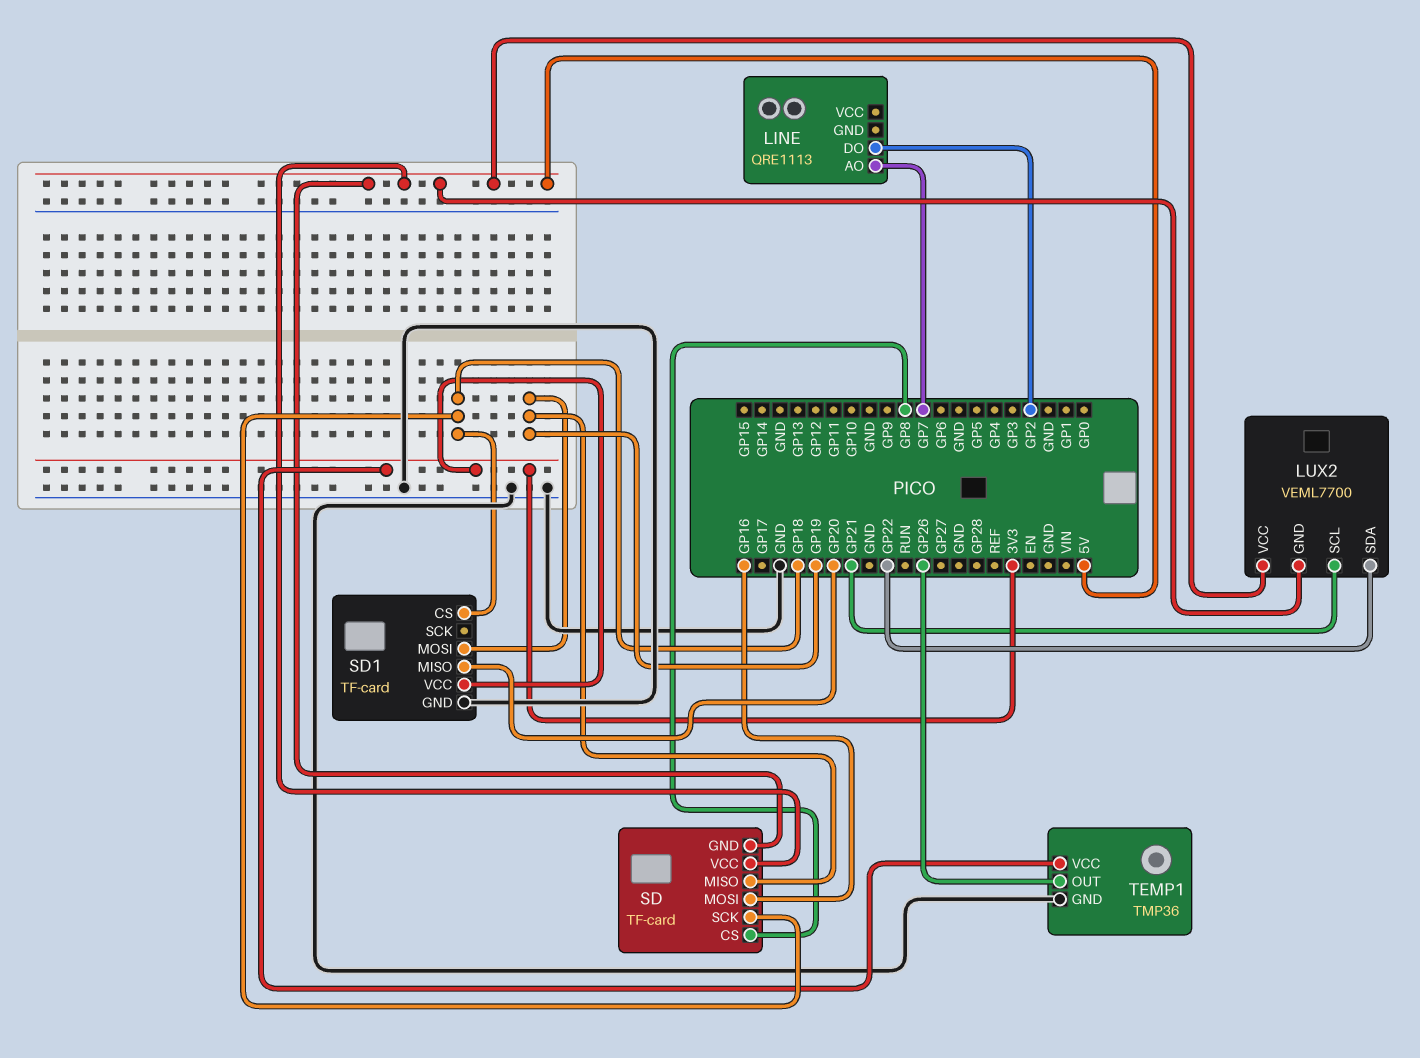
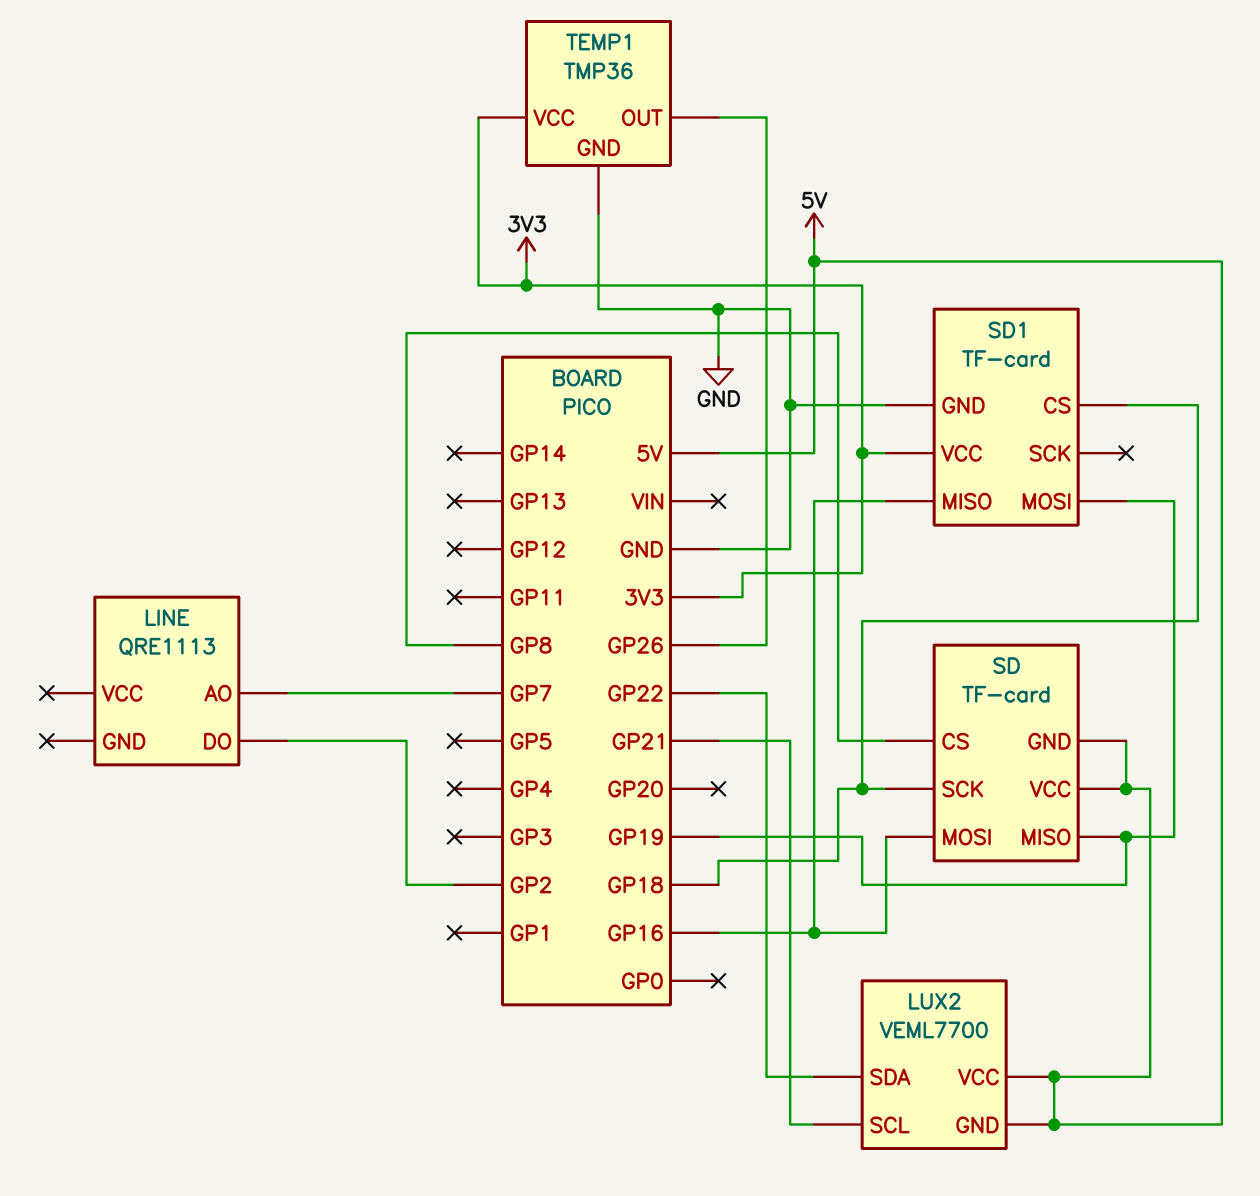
SD1 pin MISO: GP20 -> GP16

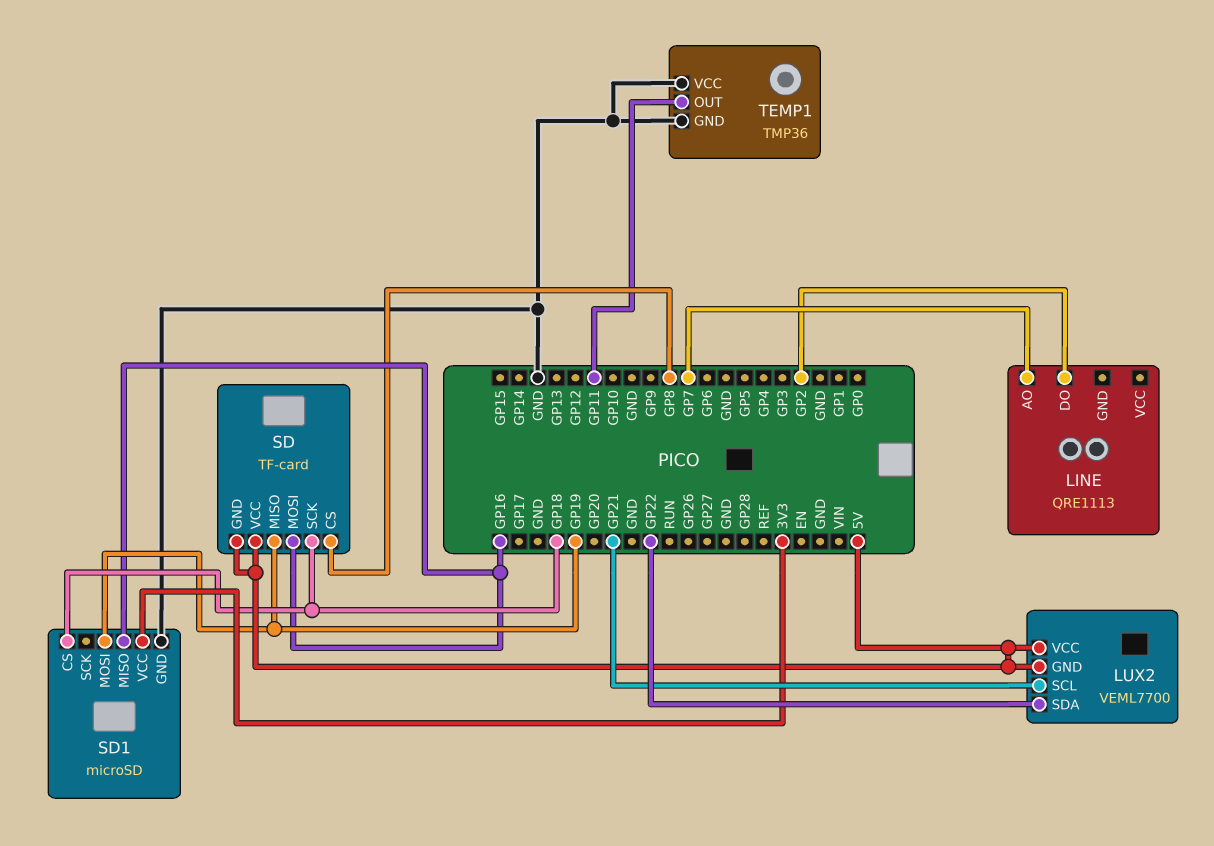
SD1: TF-card -> microSD
TEMP1 pin OUT: GP26 -> GP11
TEMP1 pin VCC: 3V3 -> GND

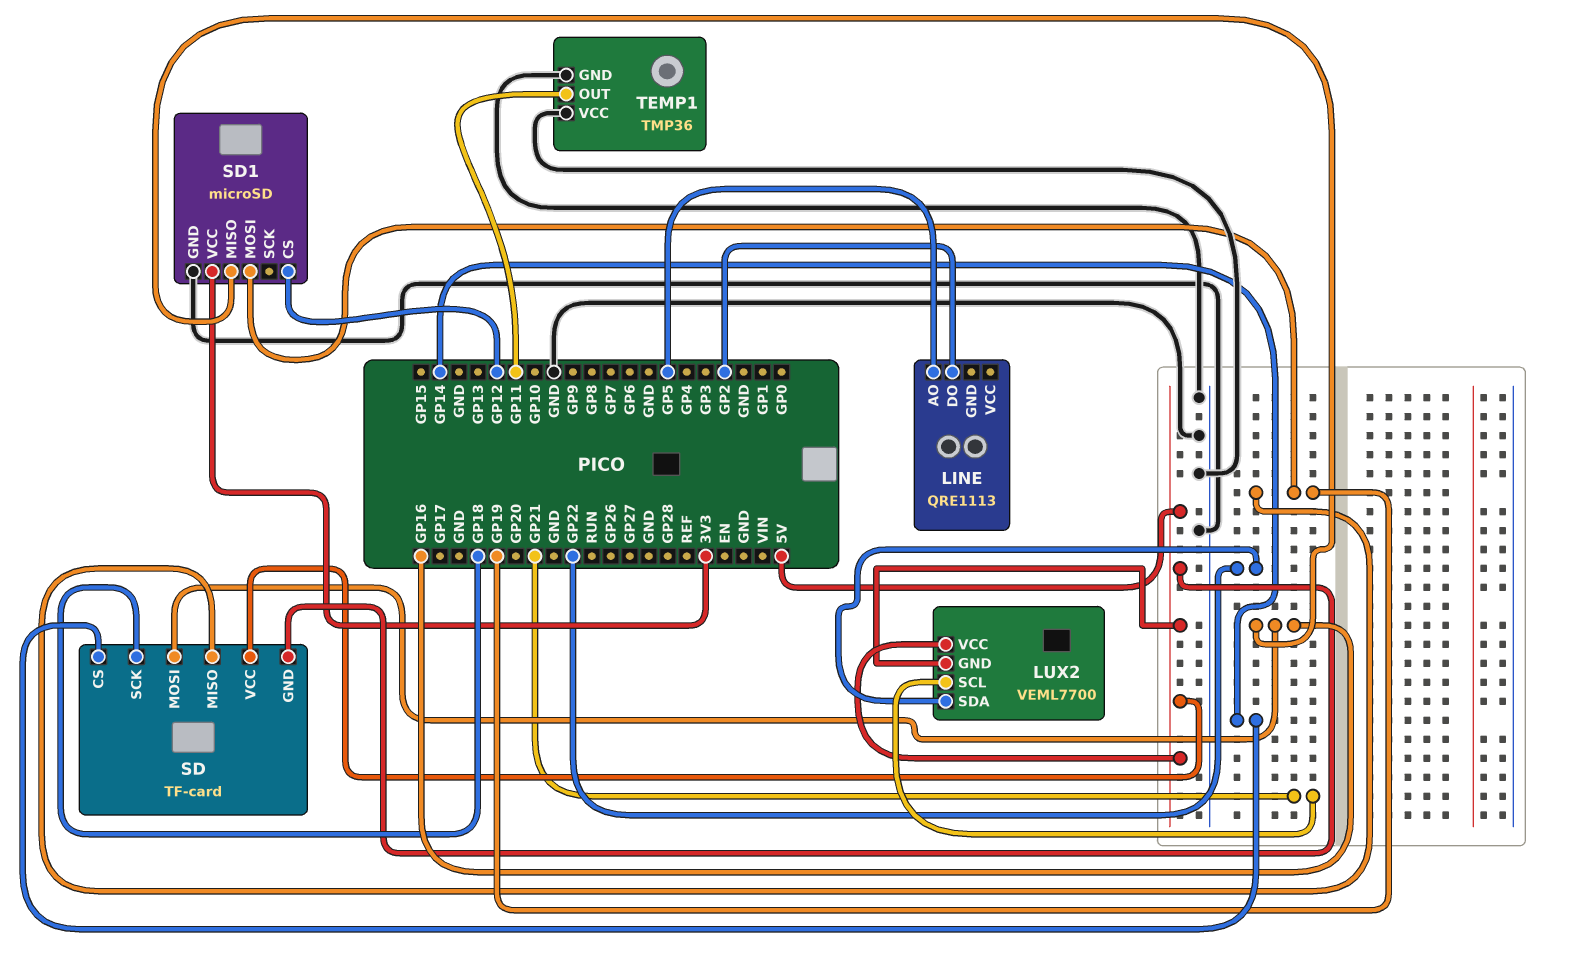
LINE pin AO: GP7 -> GP5
SD pin CS: GP8 -> GP14
SD1 pin CS: GP18 -> GP12

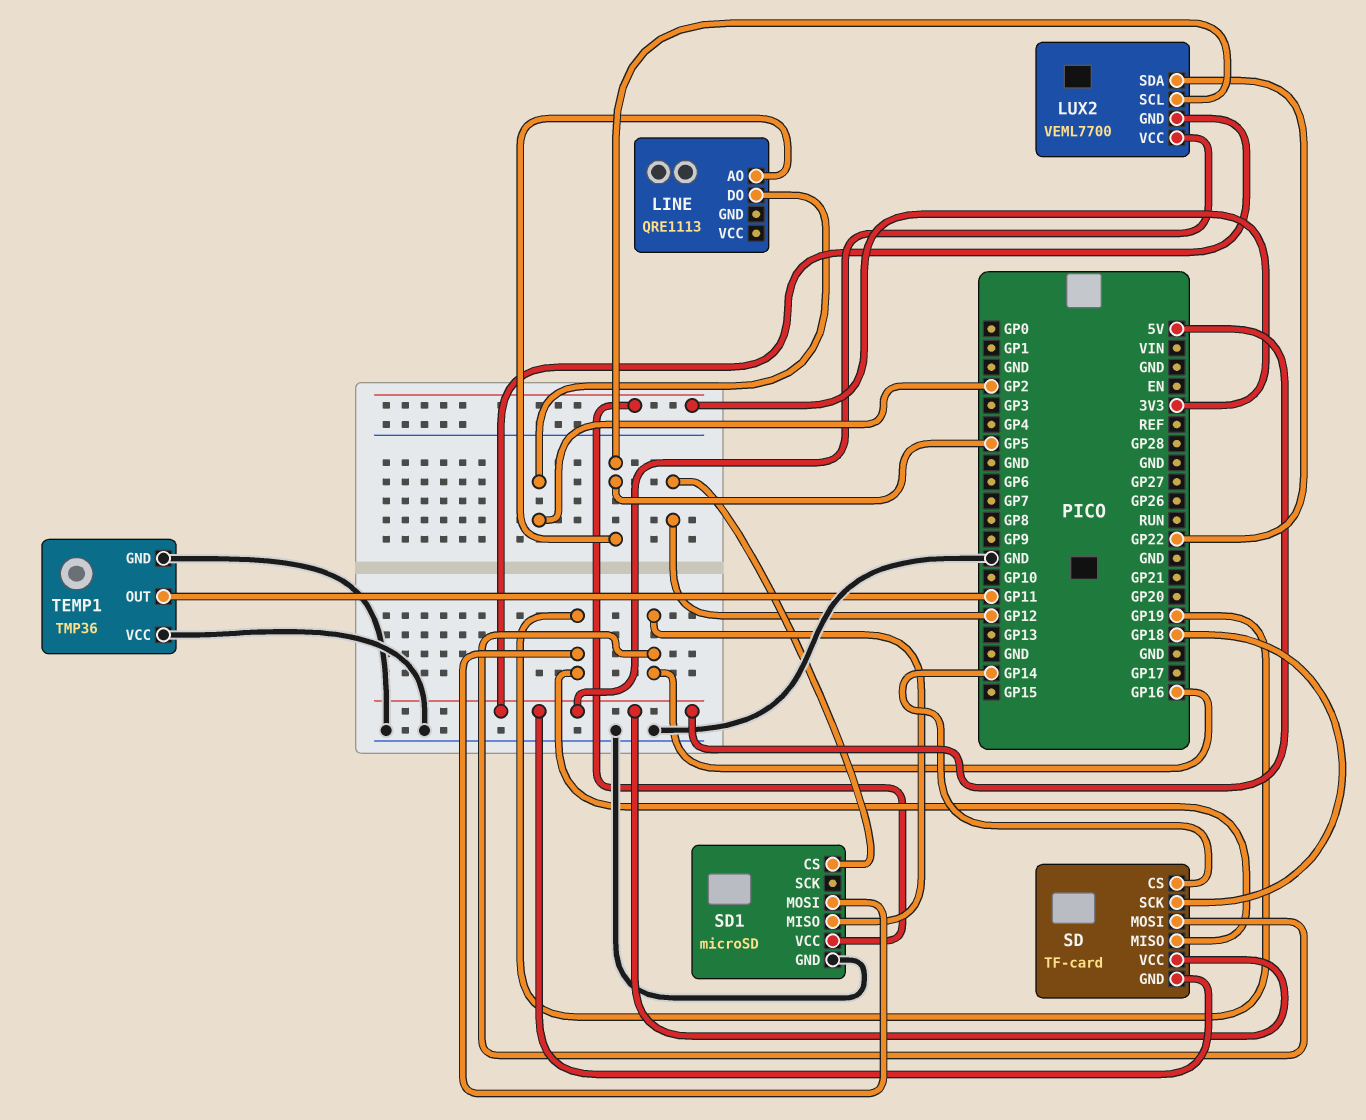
LUX2 pin SCL: GP21 -> GP5

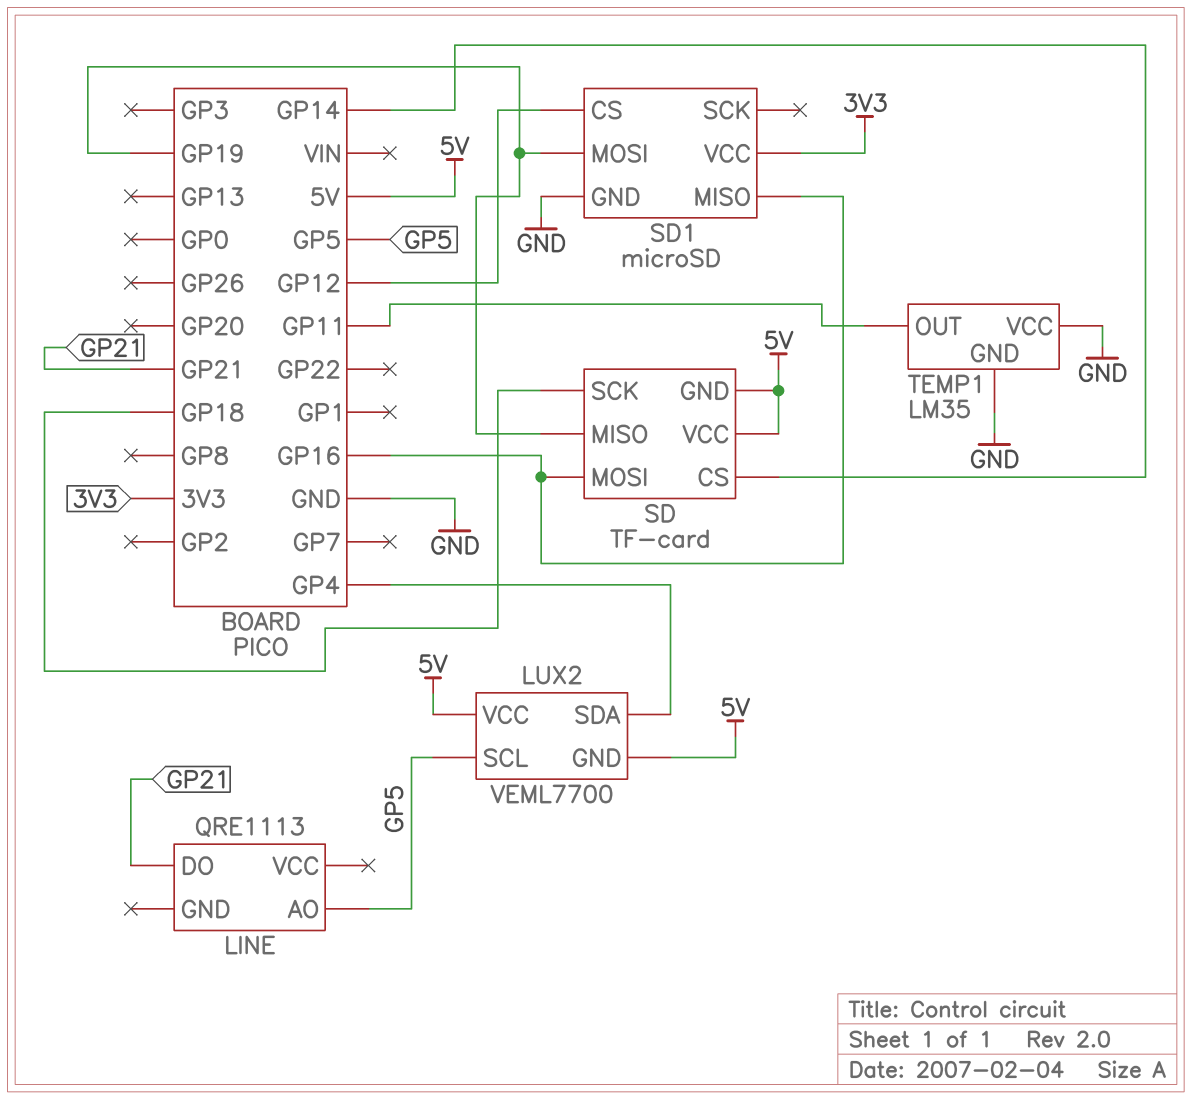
LINE pin DO: GP2 -> GP21
LUX2 pin SDA: GP22 -> GP4
TEMP1: TMP36 -> LM35

